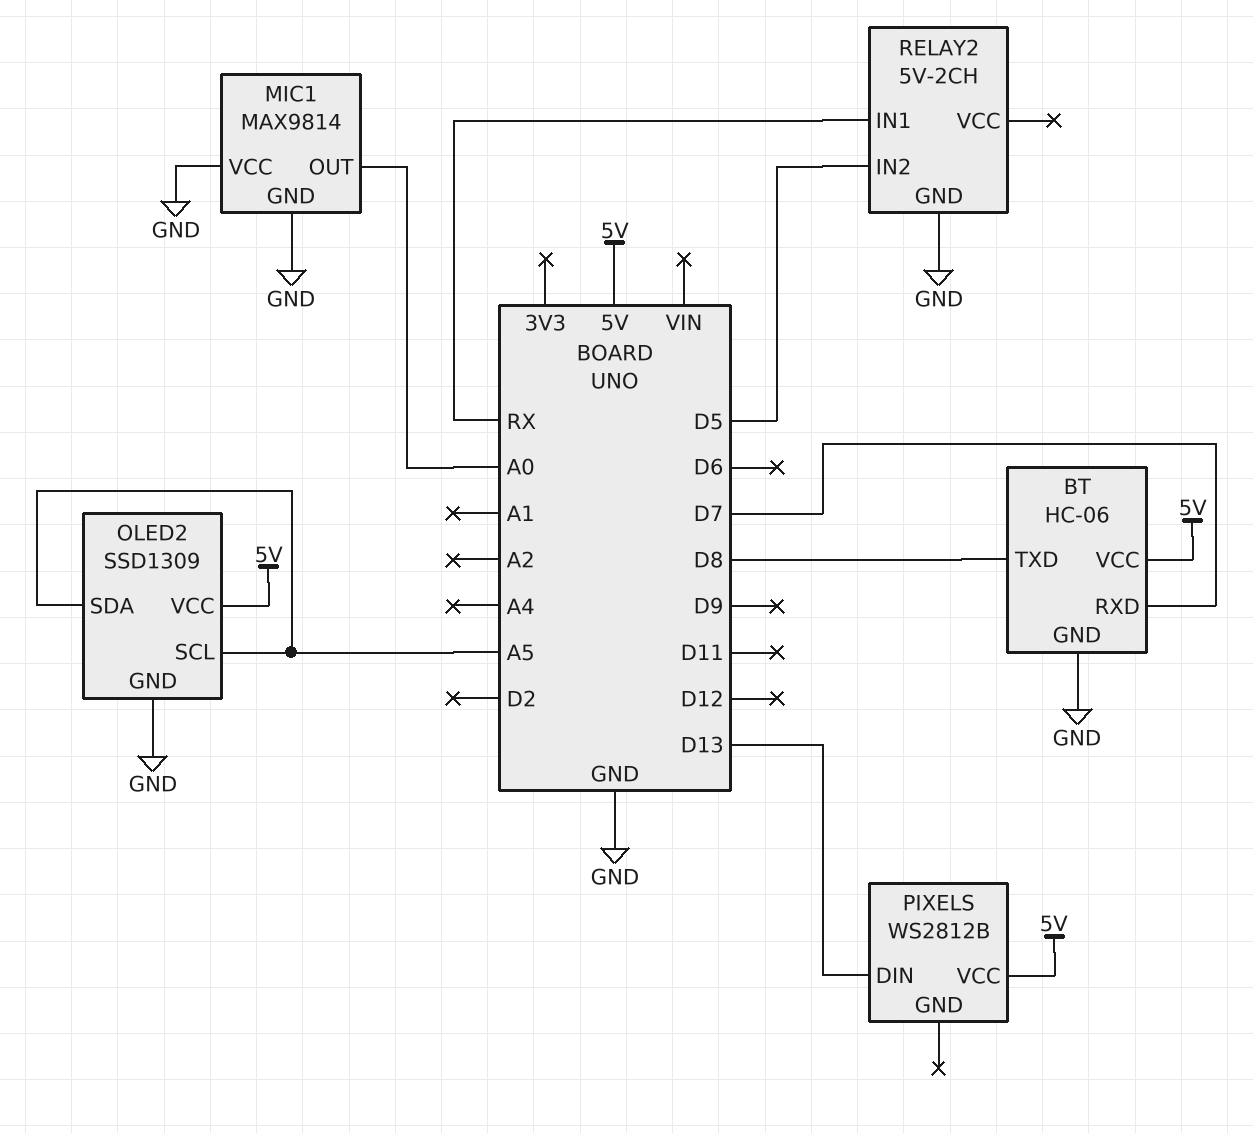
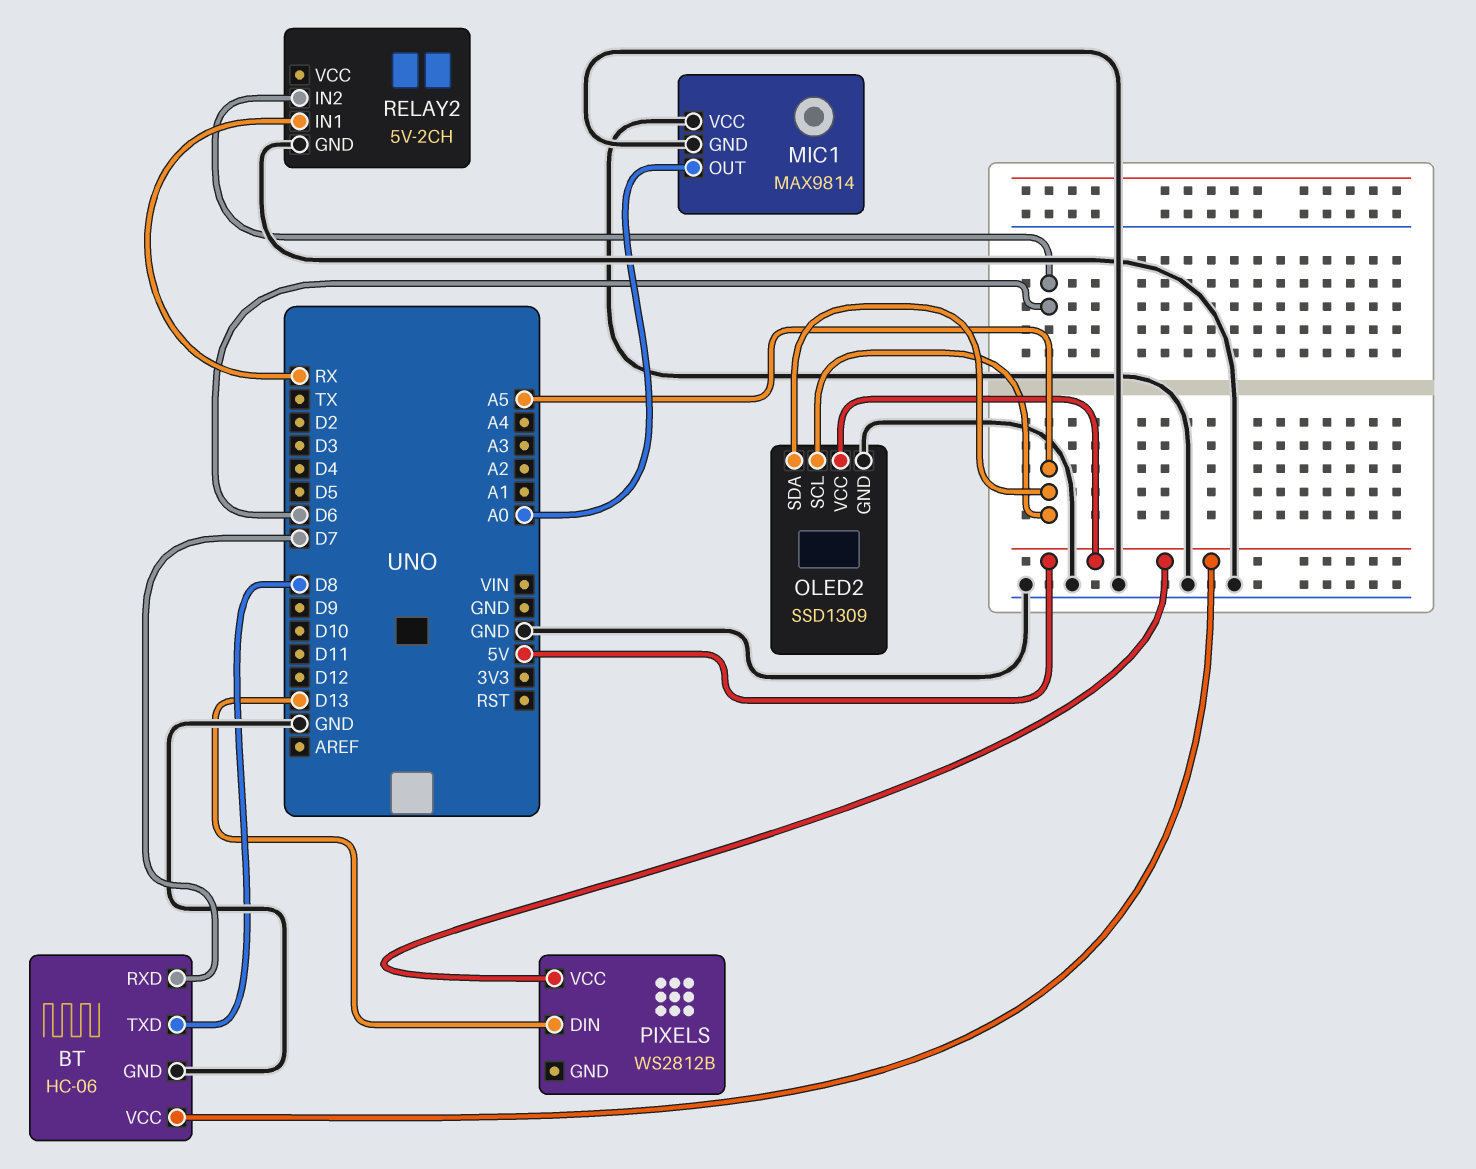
RELAY2 pin IN2: D5 -> D6

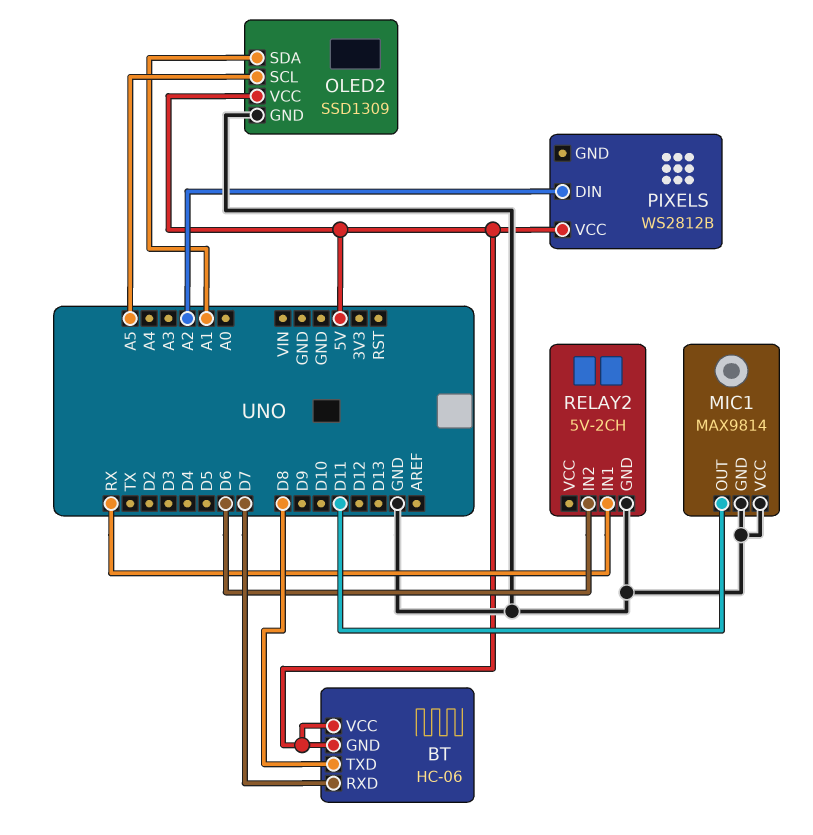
BT pin GND: GND -> 5V
MIC1 pin OUT: A0 -> D11
OLED2 pin SDA: A5 -> A1
PIXELS pin DIN: D13 -> A2

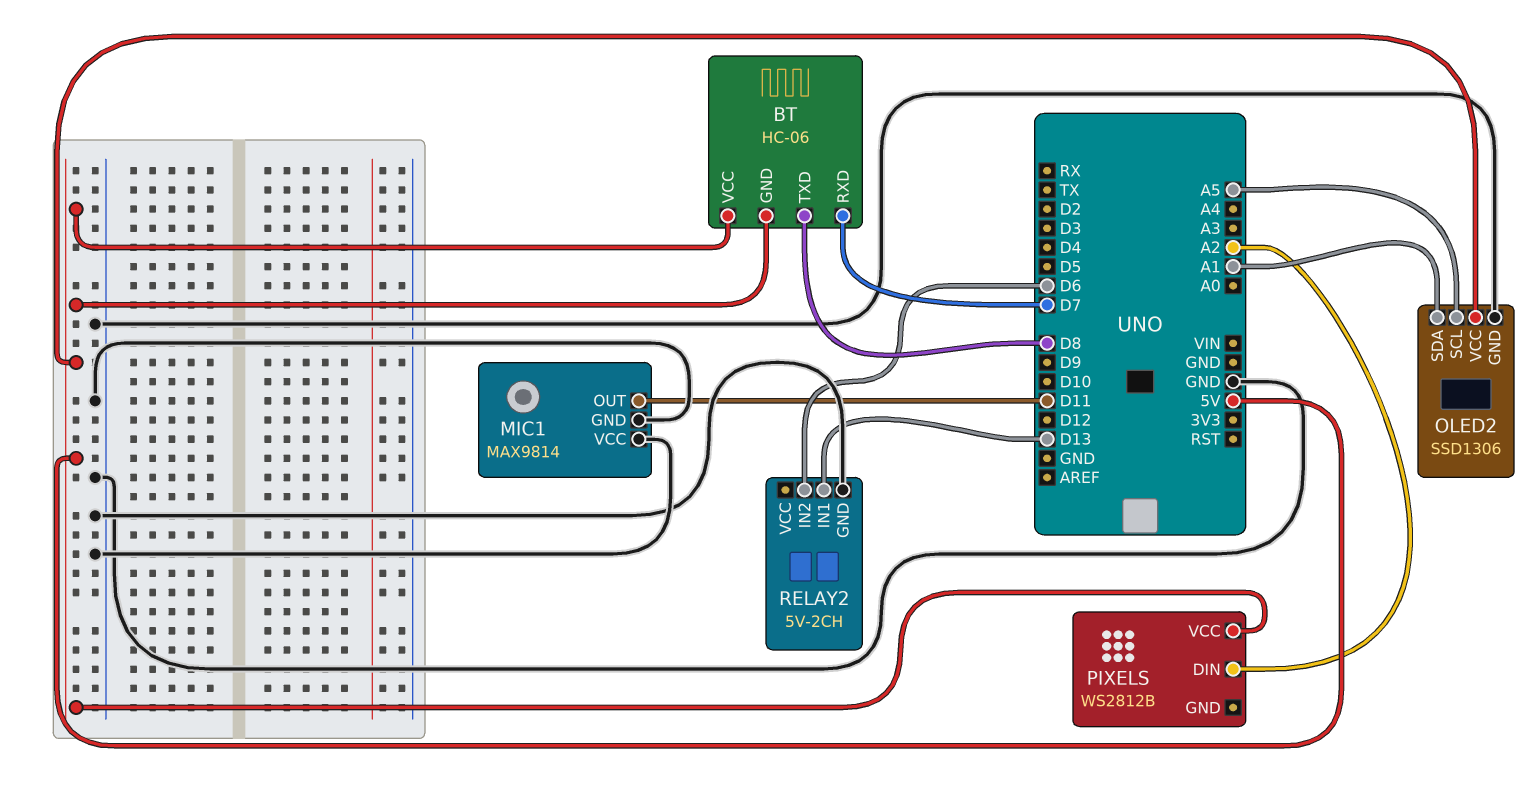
OLED2: SSD1309 -> SSD1306
RELAY2 pin IN1: RX -> D13

